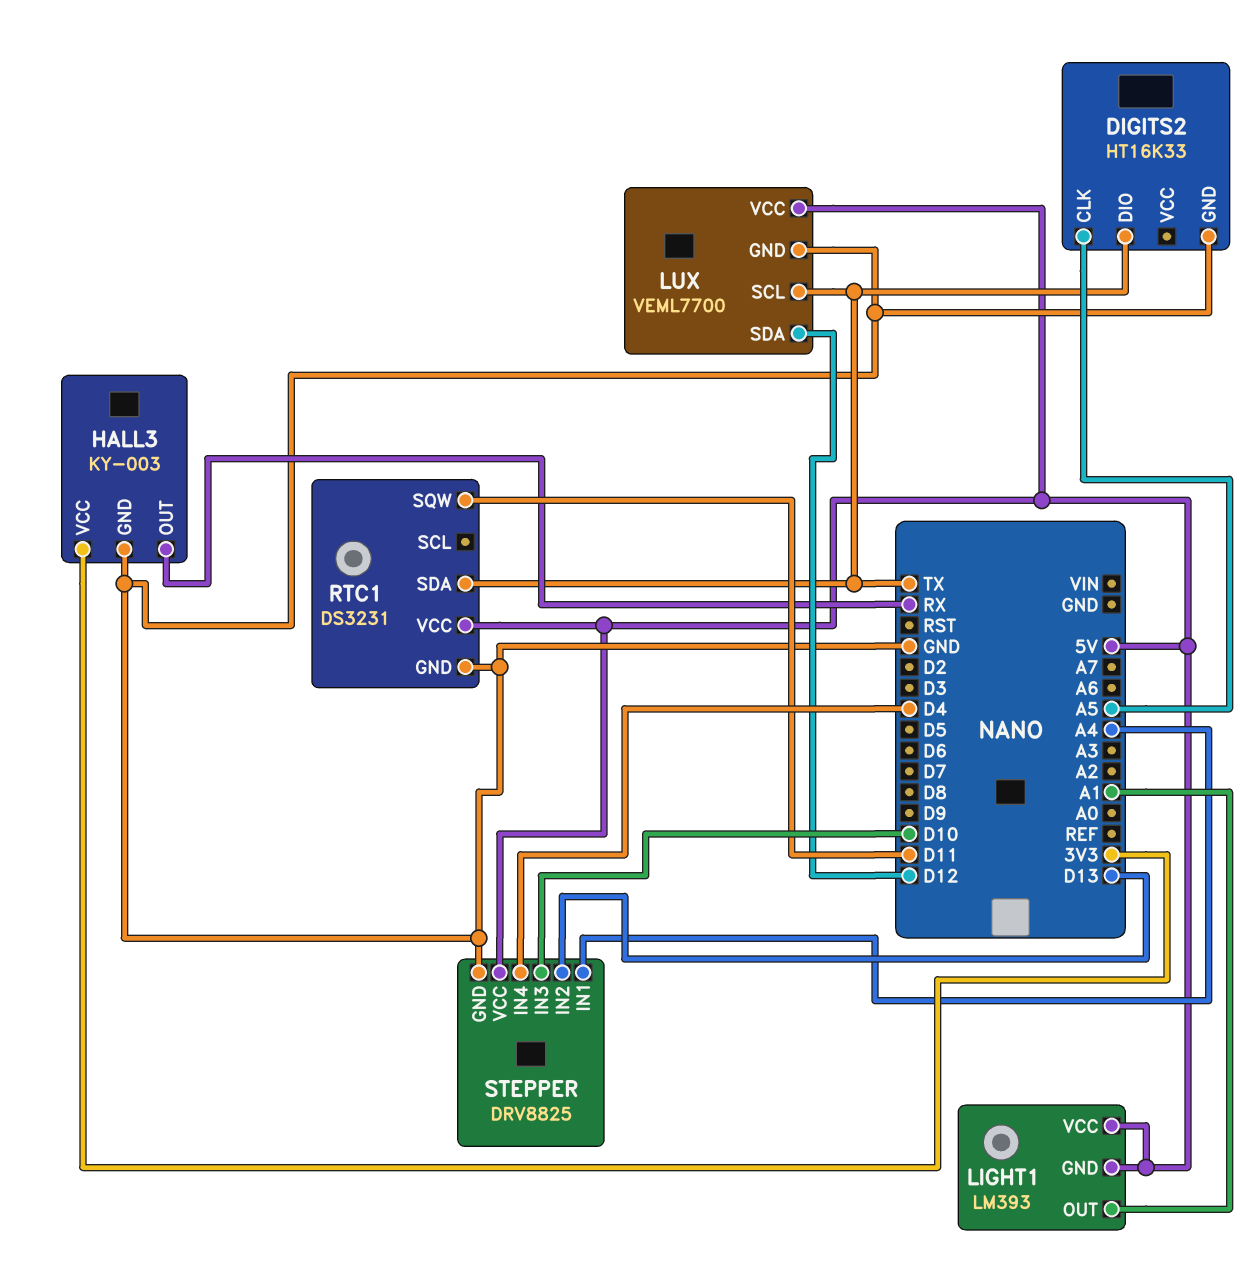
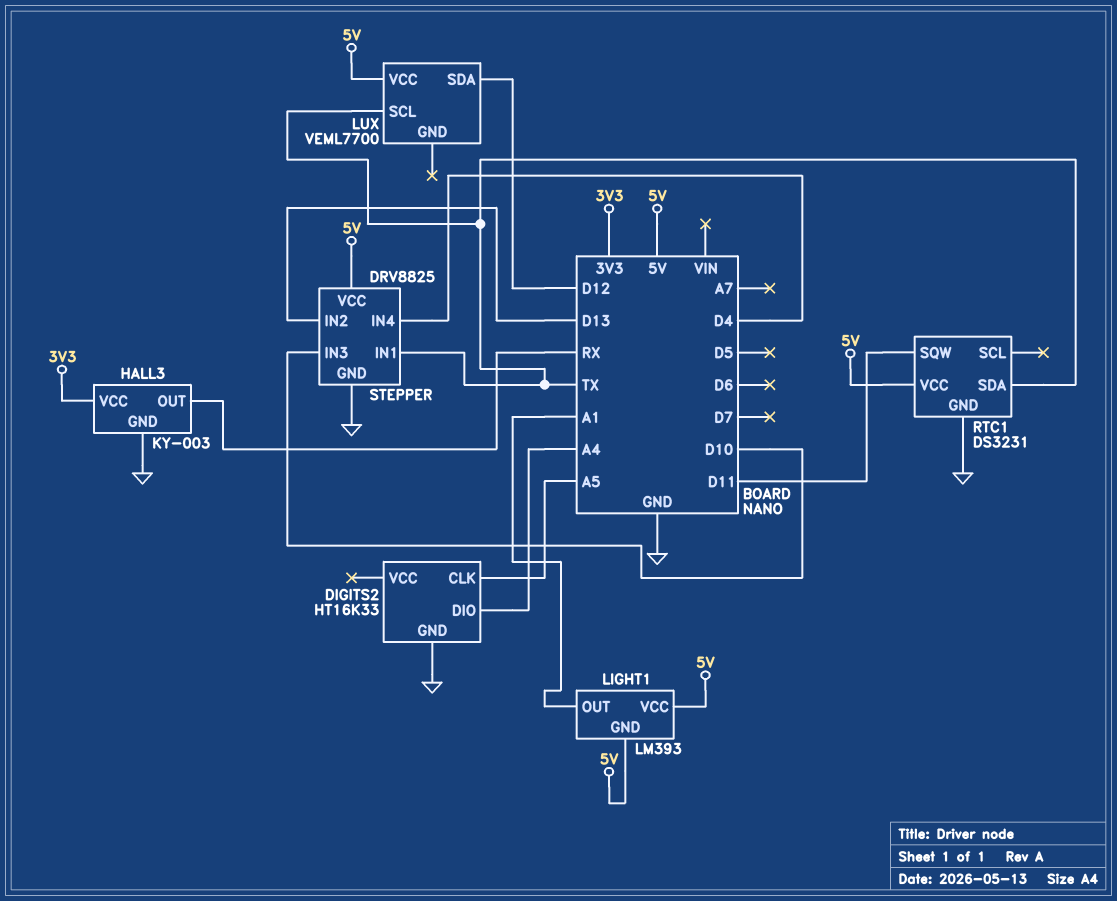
DIGITS2 pin DIO: TX -> A4
LUX pin GND: GND -> none
STEPPER pin IN1: A4 -> TX

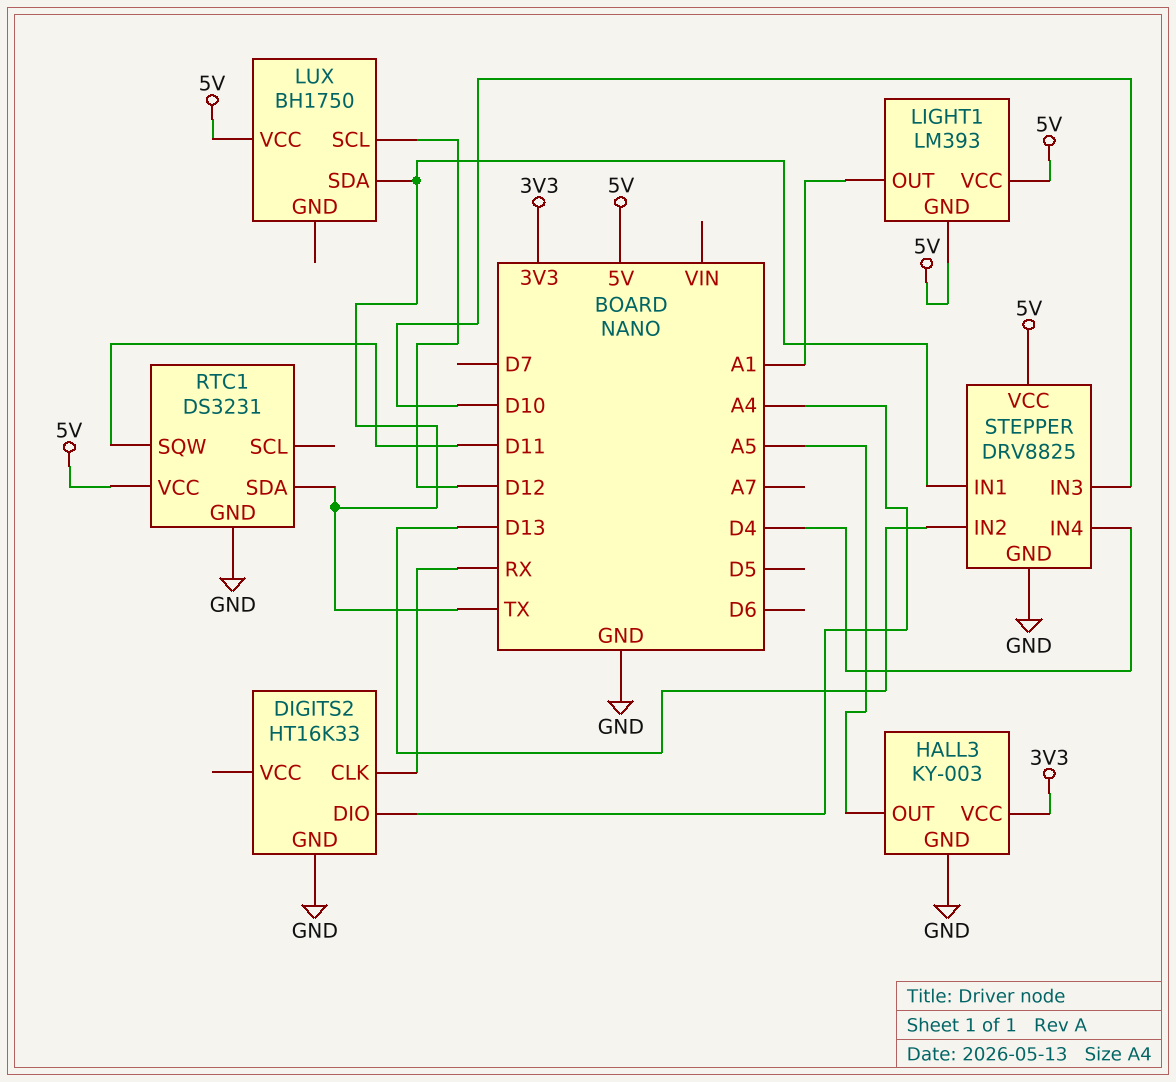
DIGITS2 pin CLK: A5 -> RX
HALL3 pin OUT: RX -> A5
LUX: VEML7700 -> BH1750
LUX pin SCL: TX -> D12
LUX pin SDA: D12 -> TX

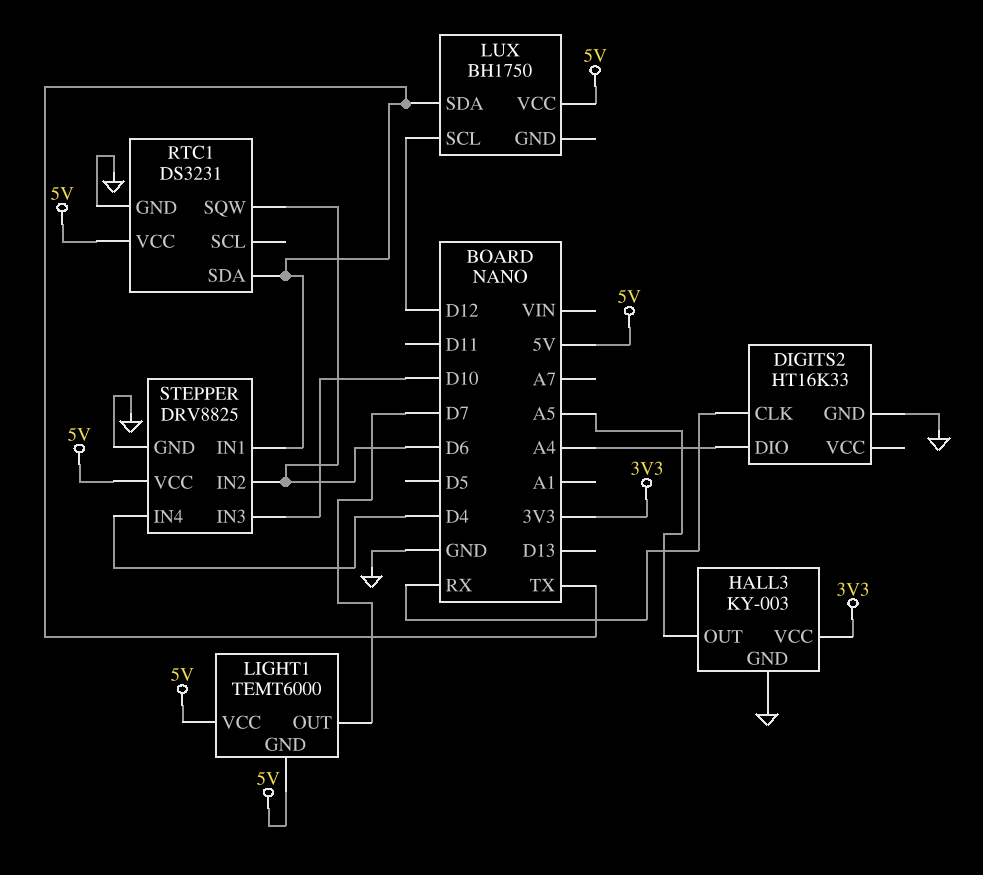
LIGHT1: LM393 -> TEMT6000
LIGHT1 pin OUT: A1 -> D7
RTC1 pin SQW: D11 -> D6
STEPPER pin IN2: D13 -> D6

